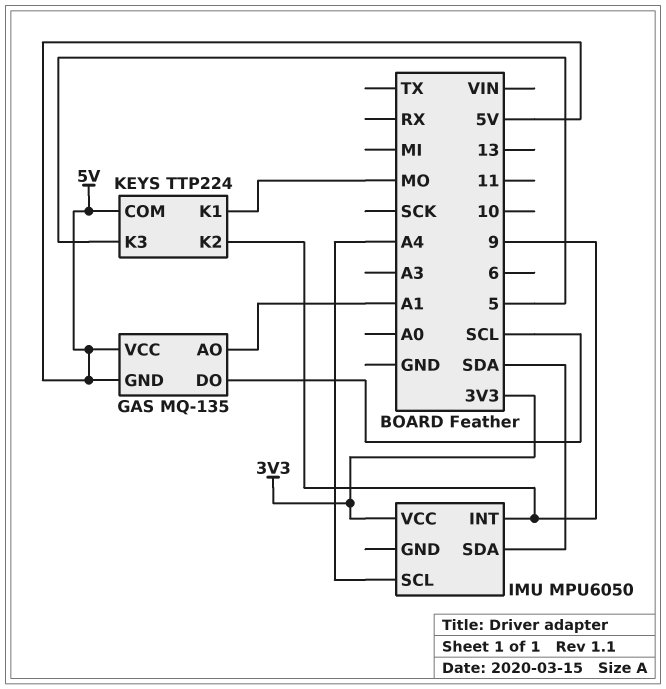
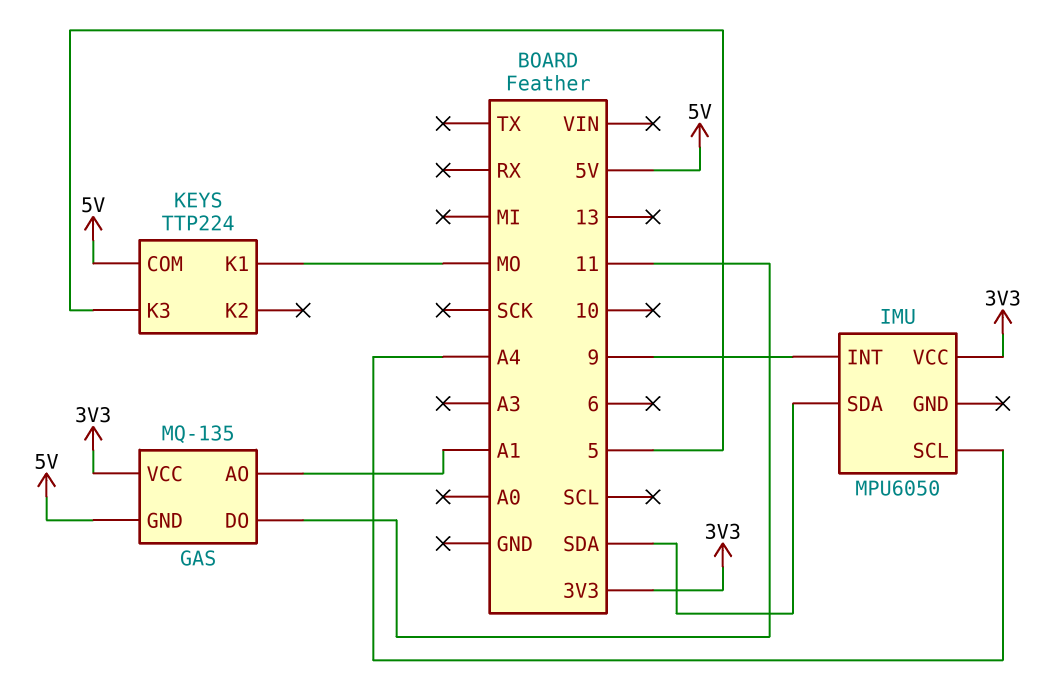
GAS pin DO: SCL -> 11
GAS pin VCC: 5V -> 3V3
KEYS pin K2: 9 -> none

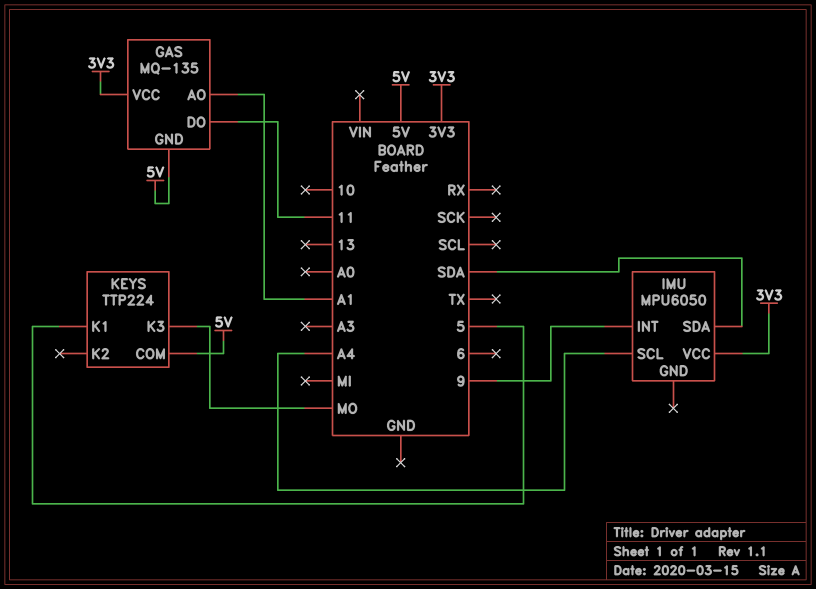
KEYS pin K1: MO -> 5
KEYS pin K3: 5 -> MO

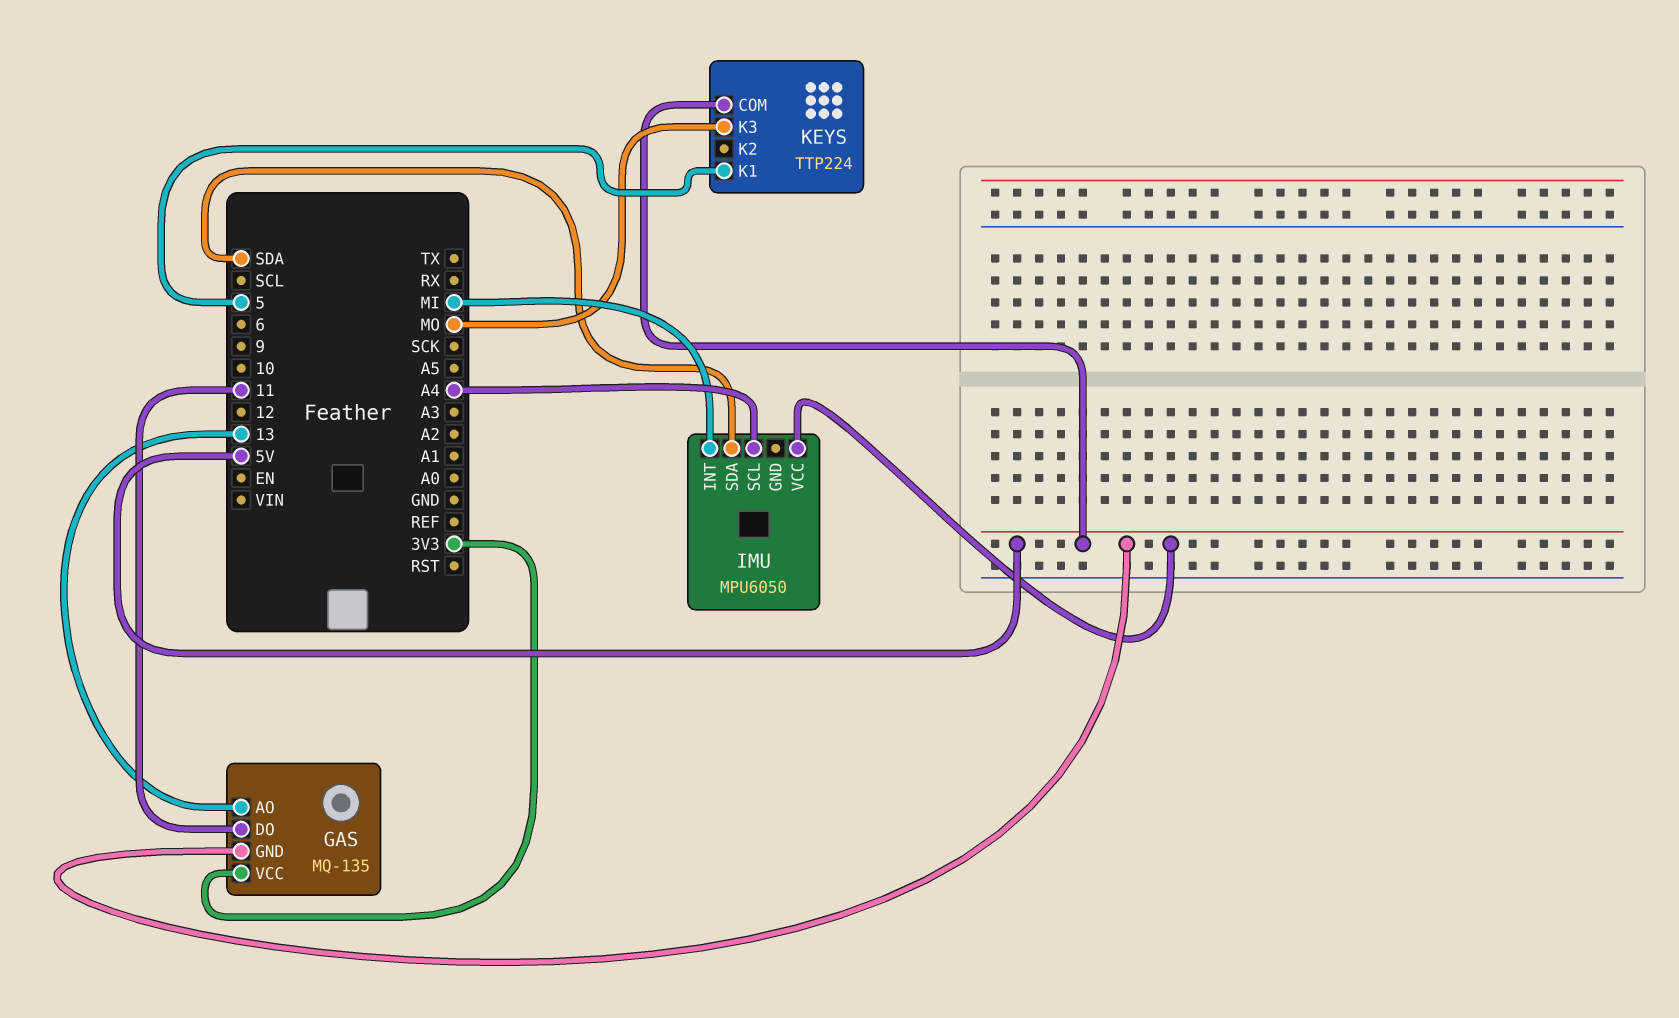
GAS pin AO: A1 -> 13
IMU pin INT: 9 -> MI
IMU pin VCC: 3V3 -> 5V

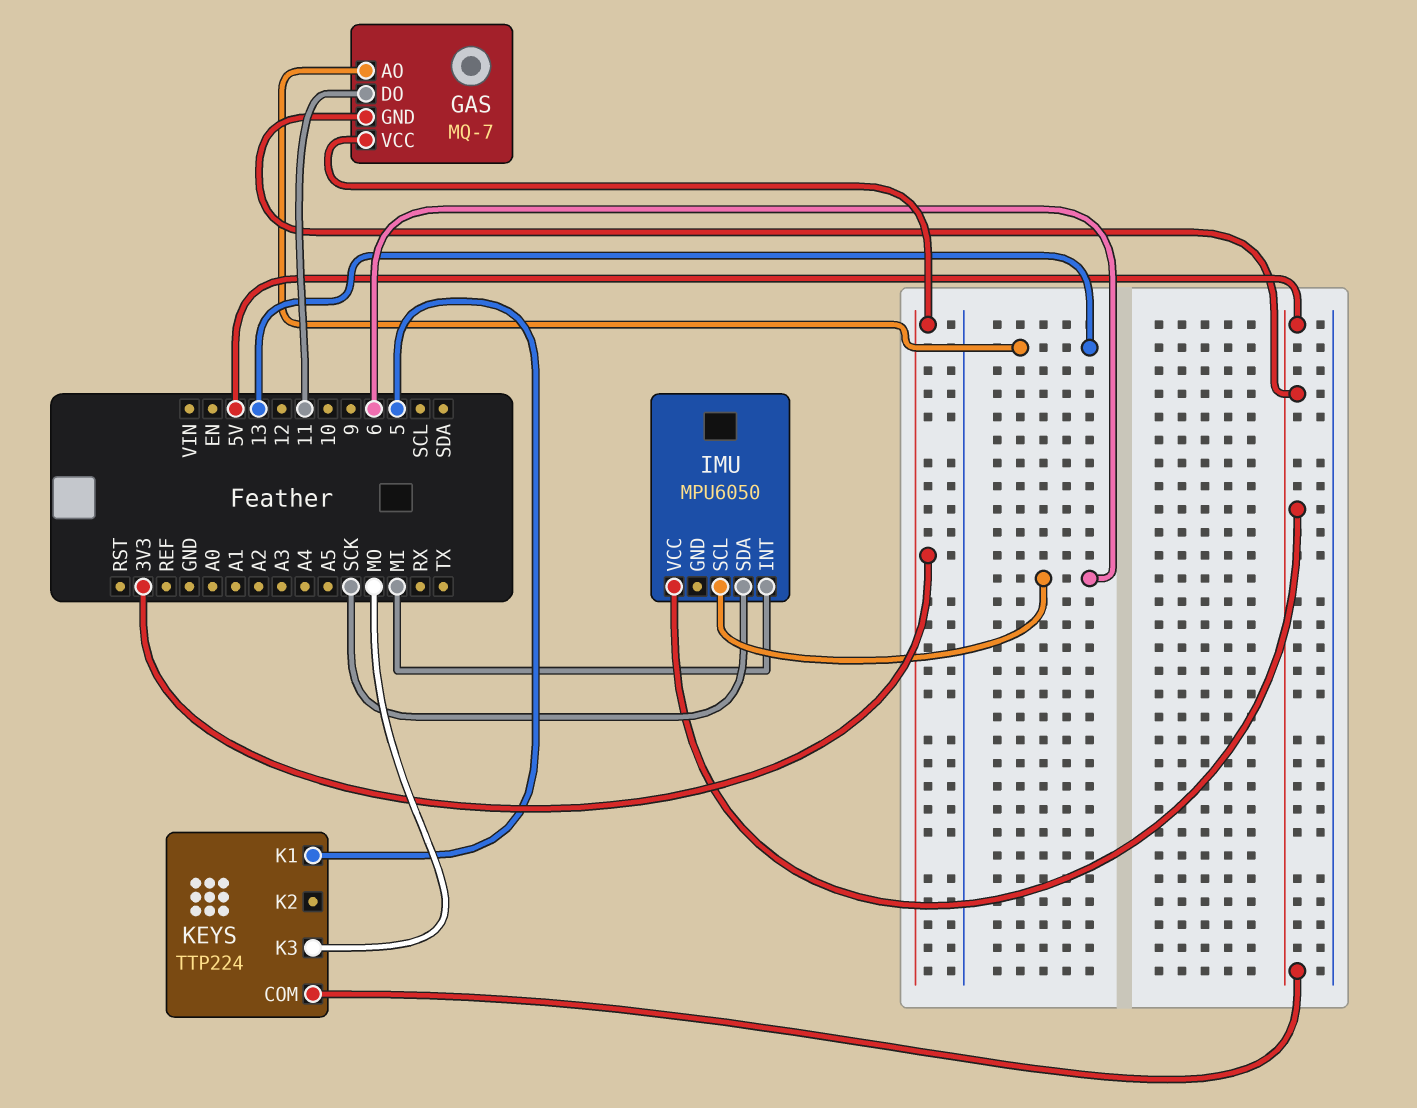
GAS: MQ-135 -> MQ-7
IMU pin SCL: A4 -> 6
IMU pin SDA: SDA -> SCK

